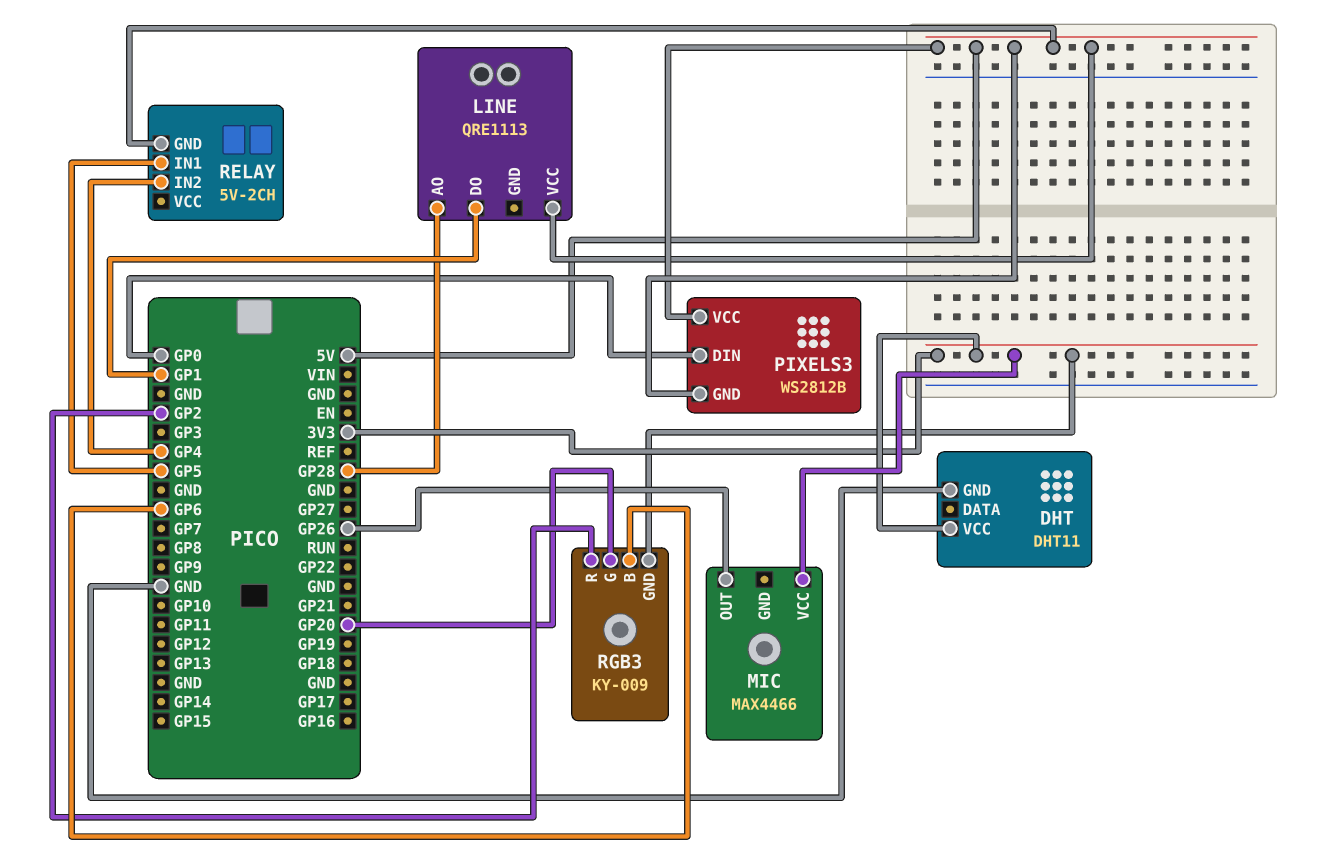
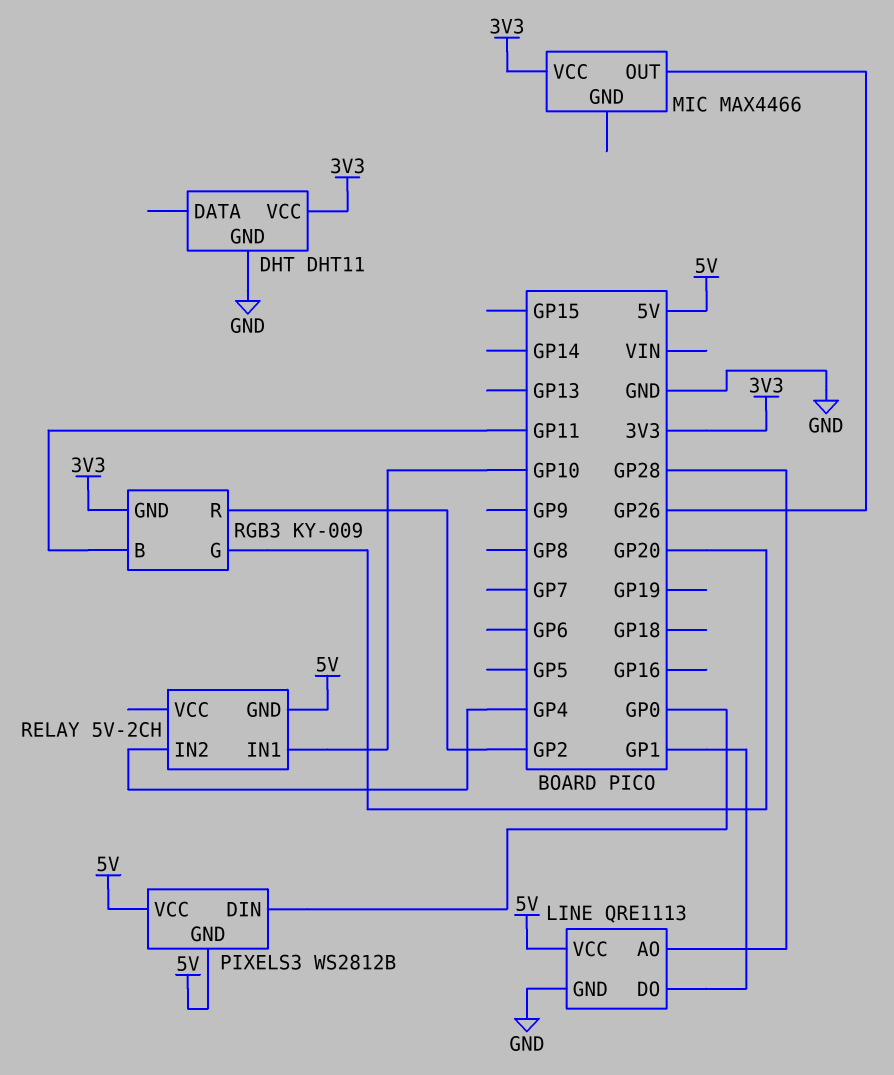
LINE pin GND: none -> GND
RELAY pin IN1: GP5 -> GP10
RGB3 pin B: GP6 -> GP11

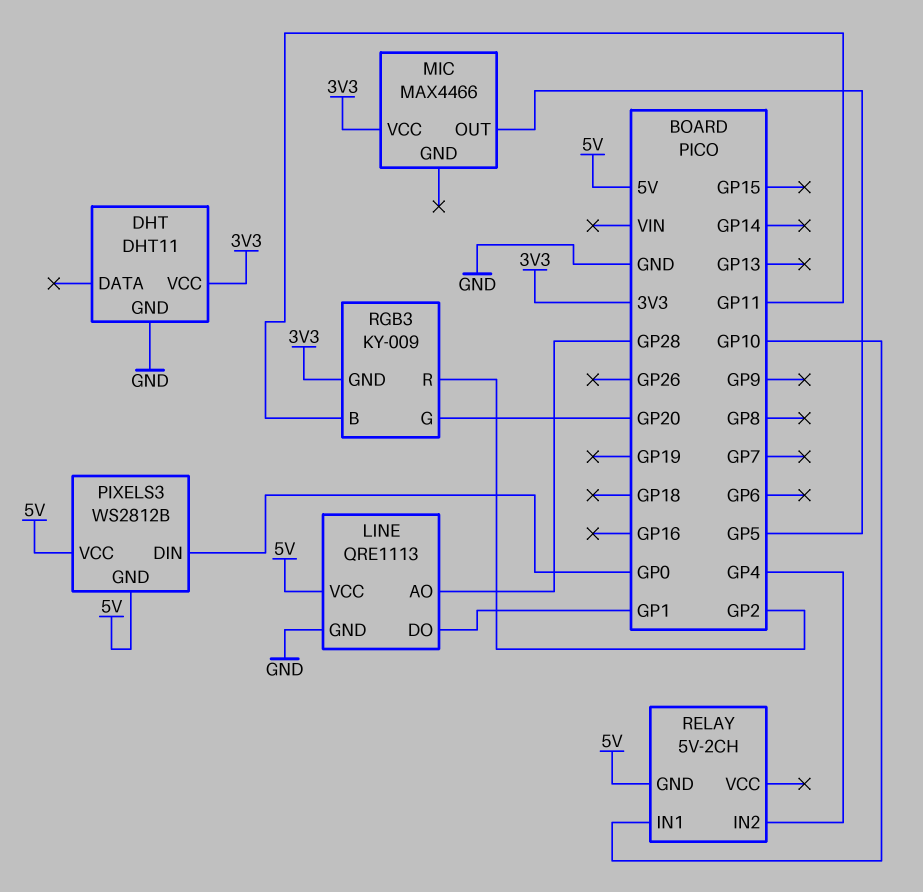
MIC pin OUT: GP26 -> GP5

